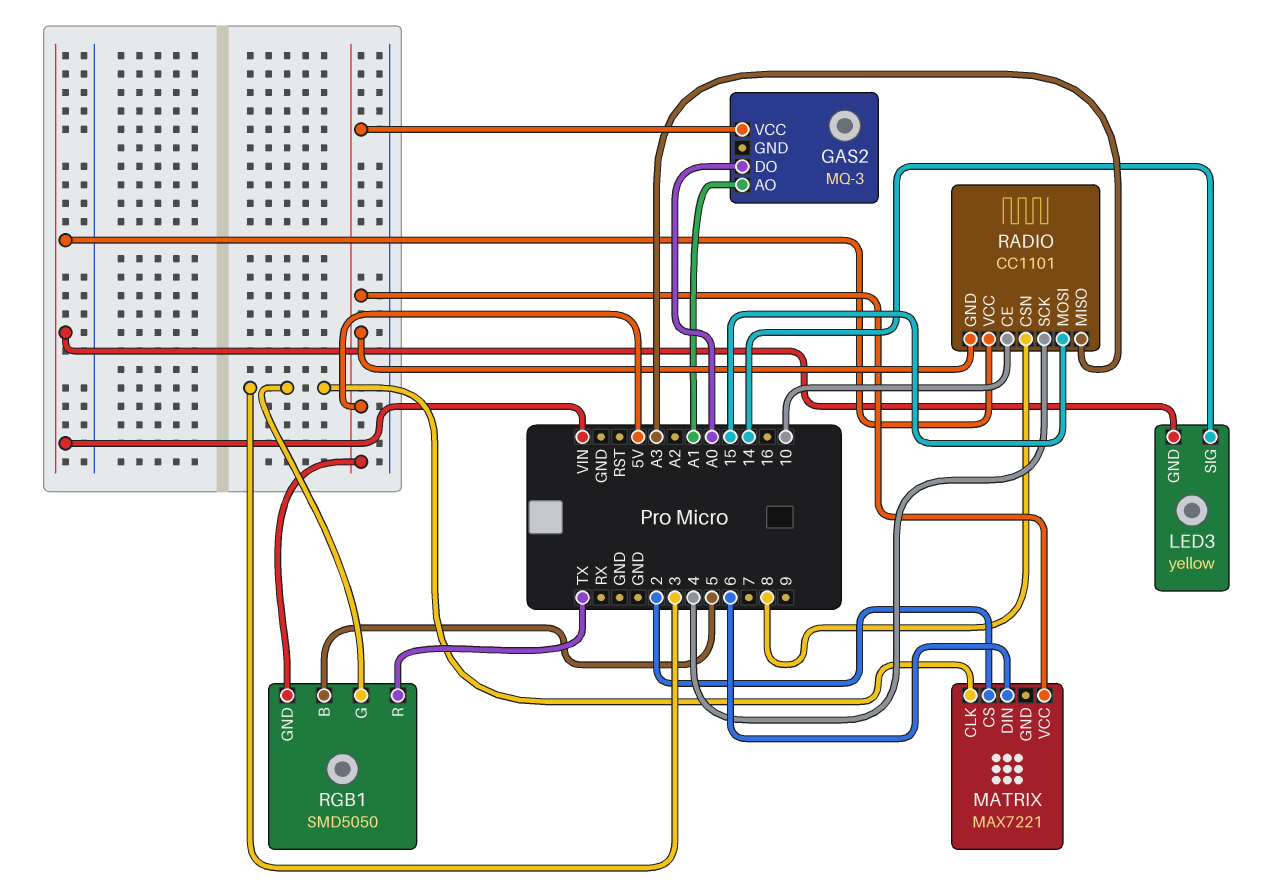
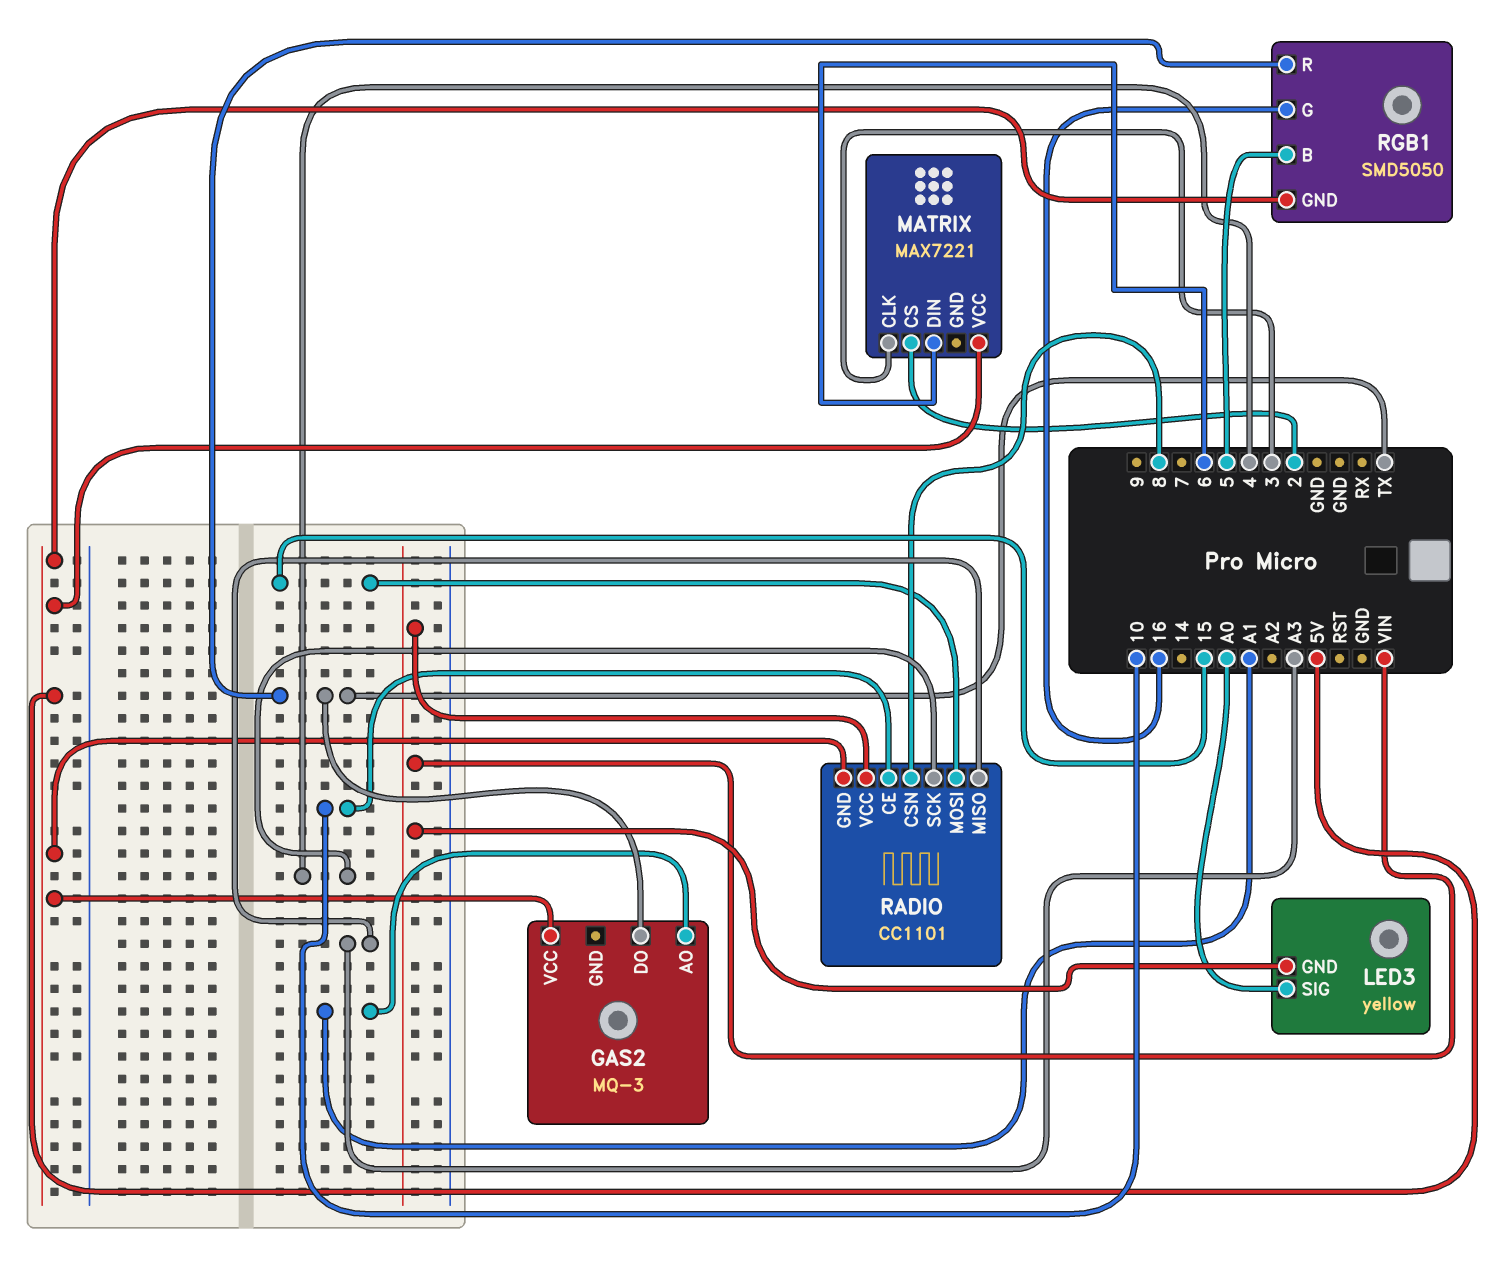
GAS2 pin DO: A0 -> TX
LED3 pin SIG: 14 -> A0
RGB1 pin G: 3 -> 16

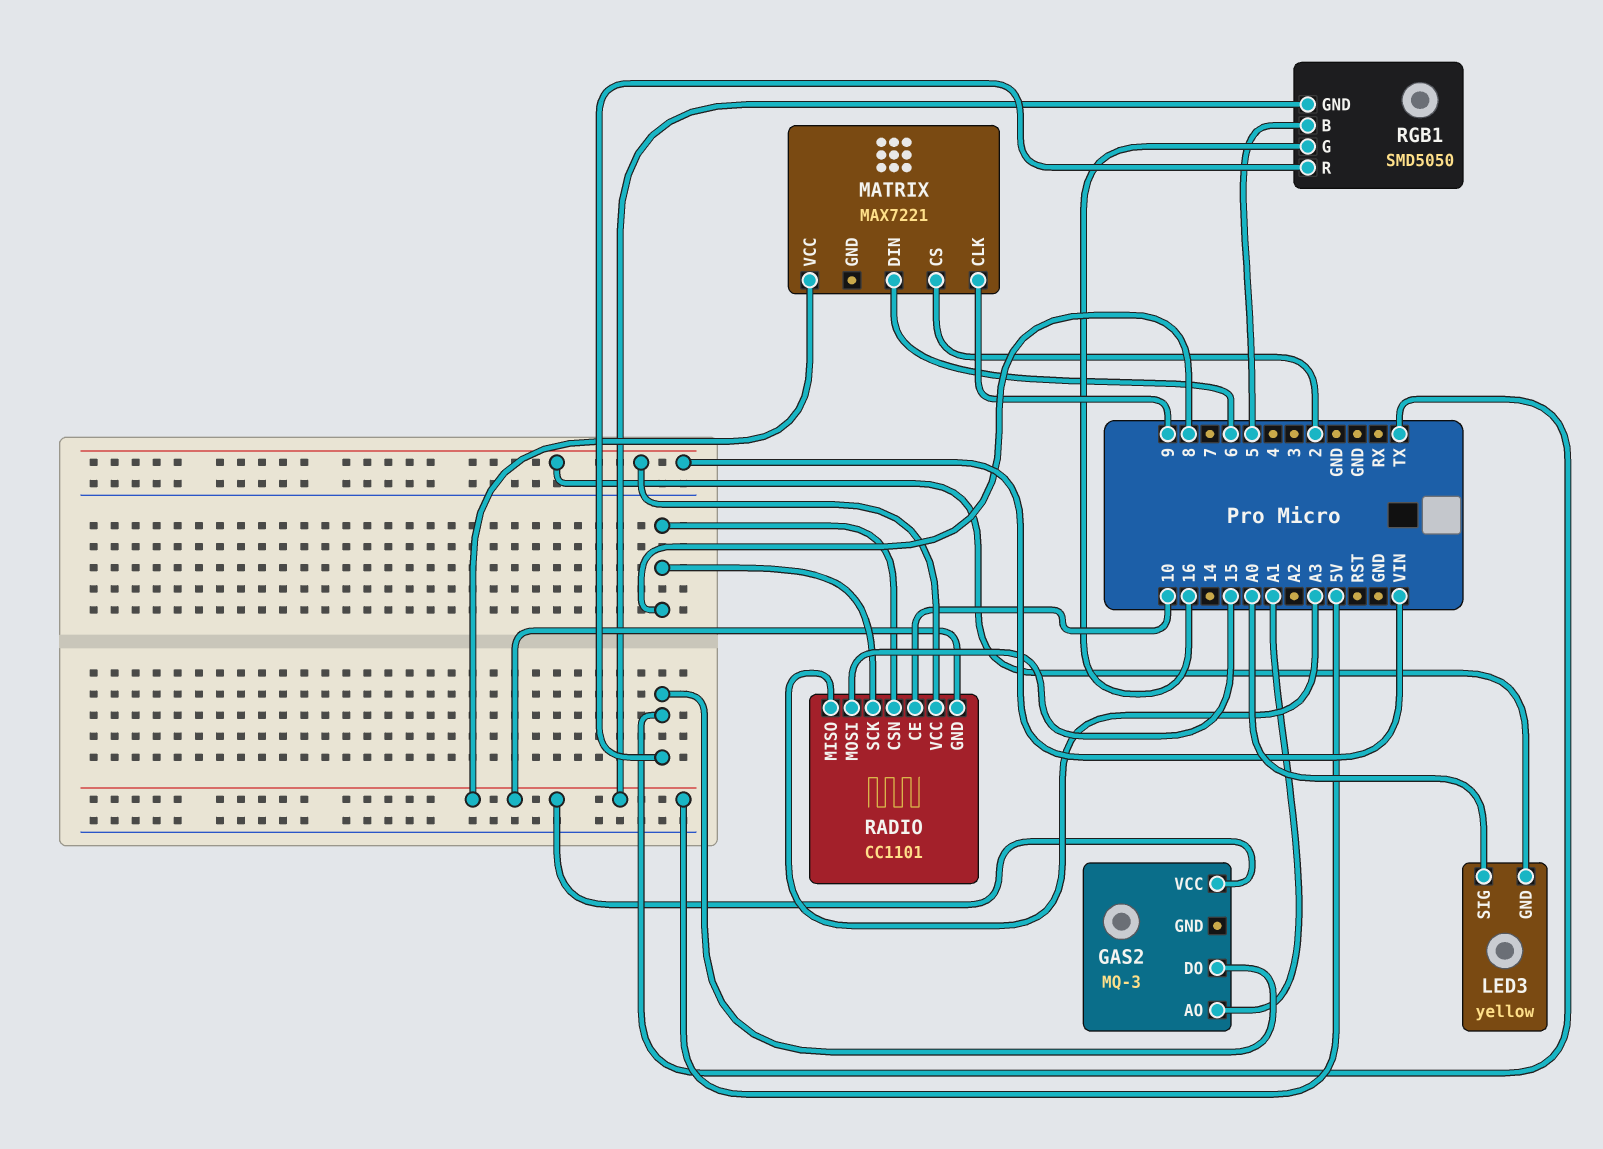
MATRIX pin CLK: 3 -> 9
RADIO pin SCK: 4 -> 8

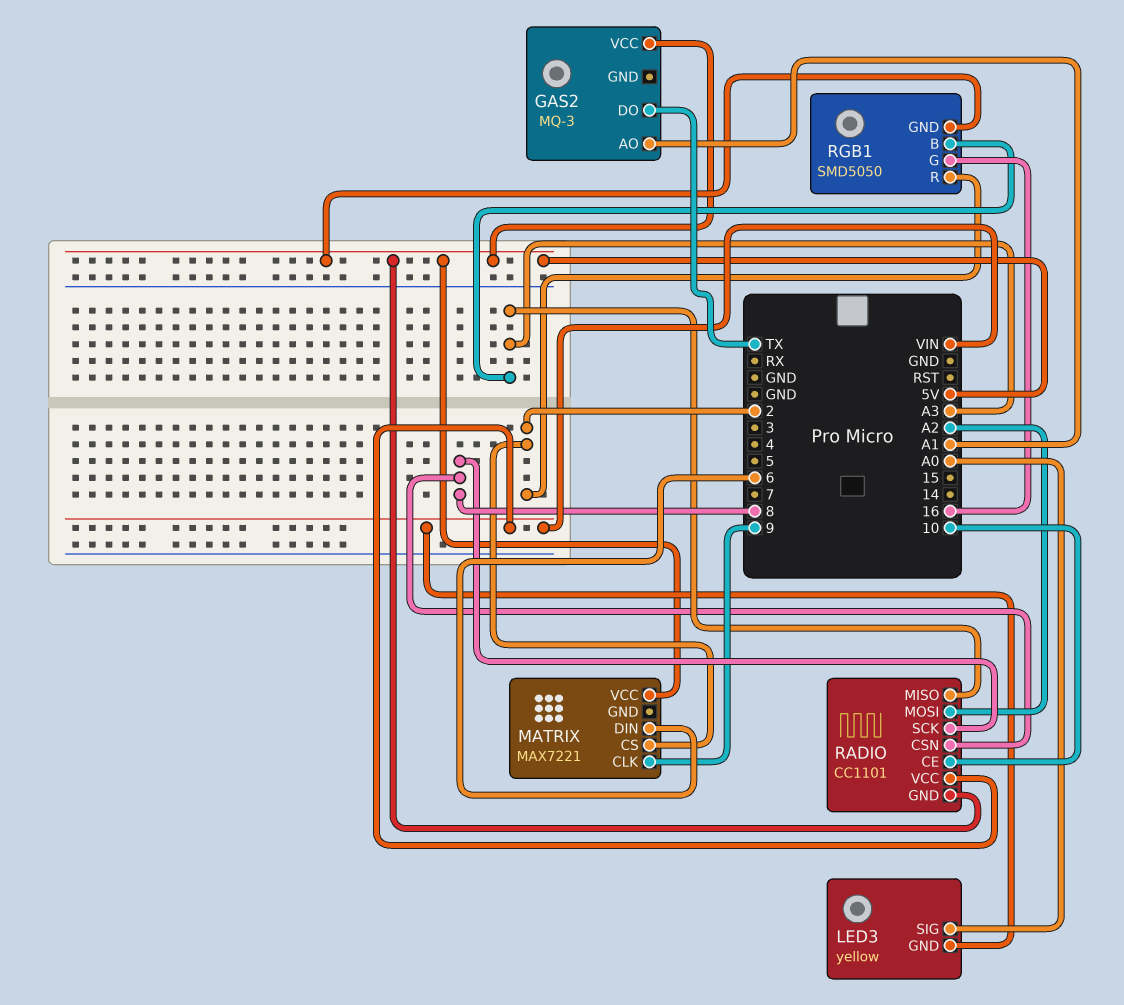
RADIO pin MOSI: 15 -> A2
RGB1 pin B: 5 -> A3
RGB1 pin R: TX -> 2

